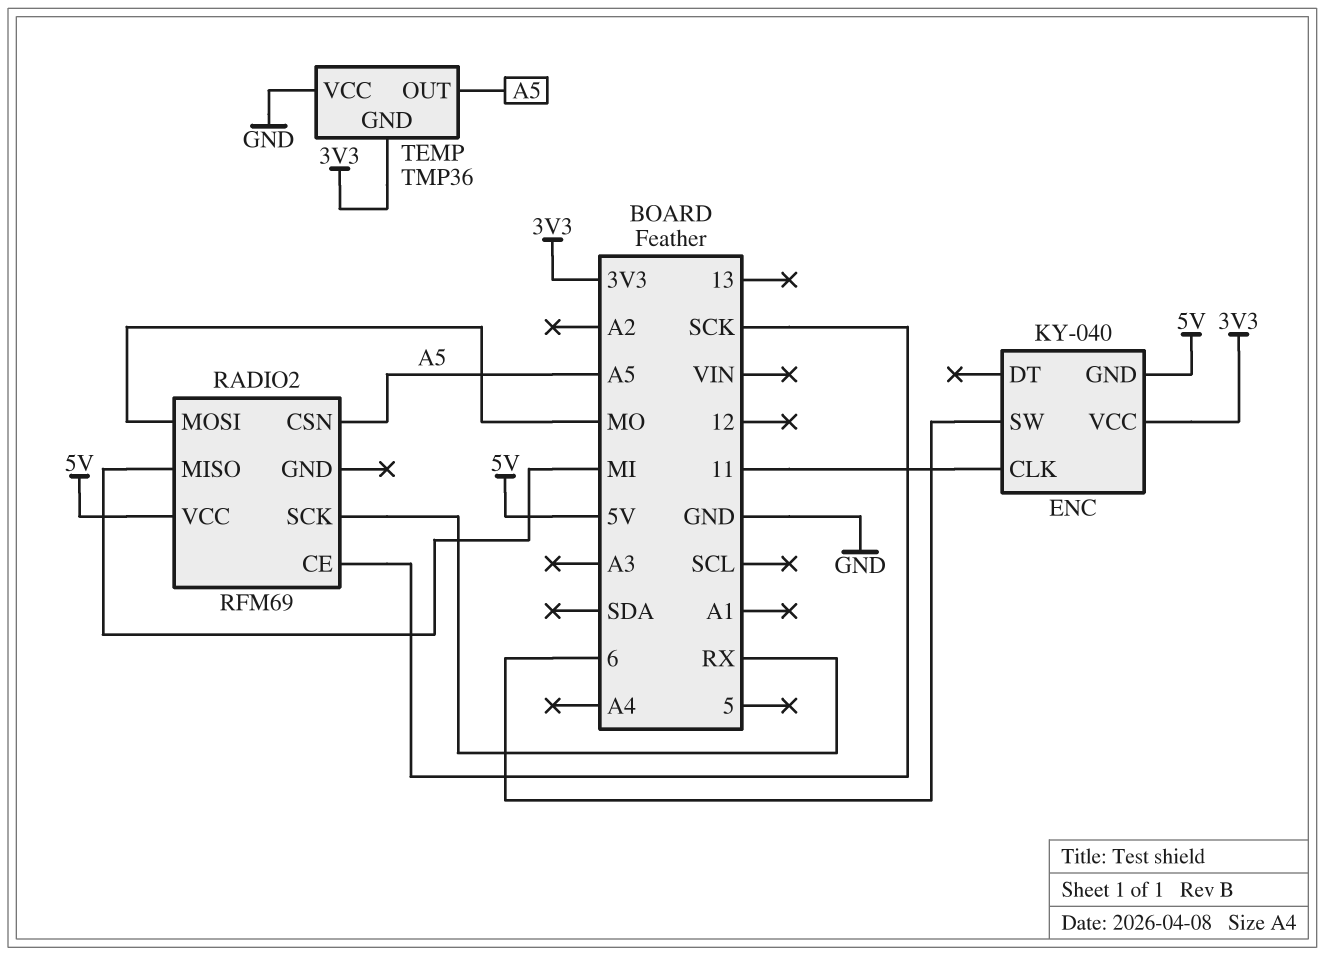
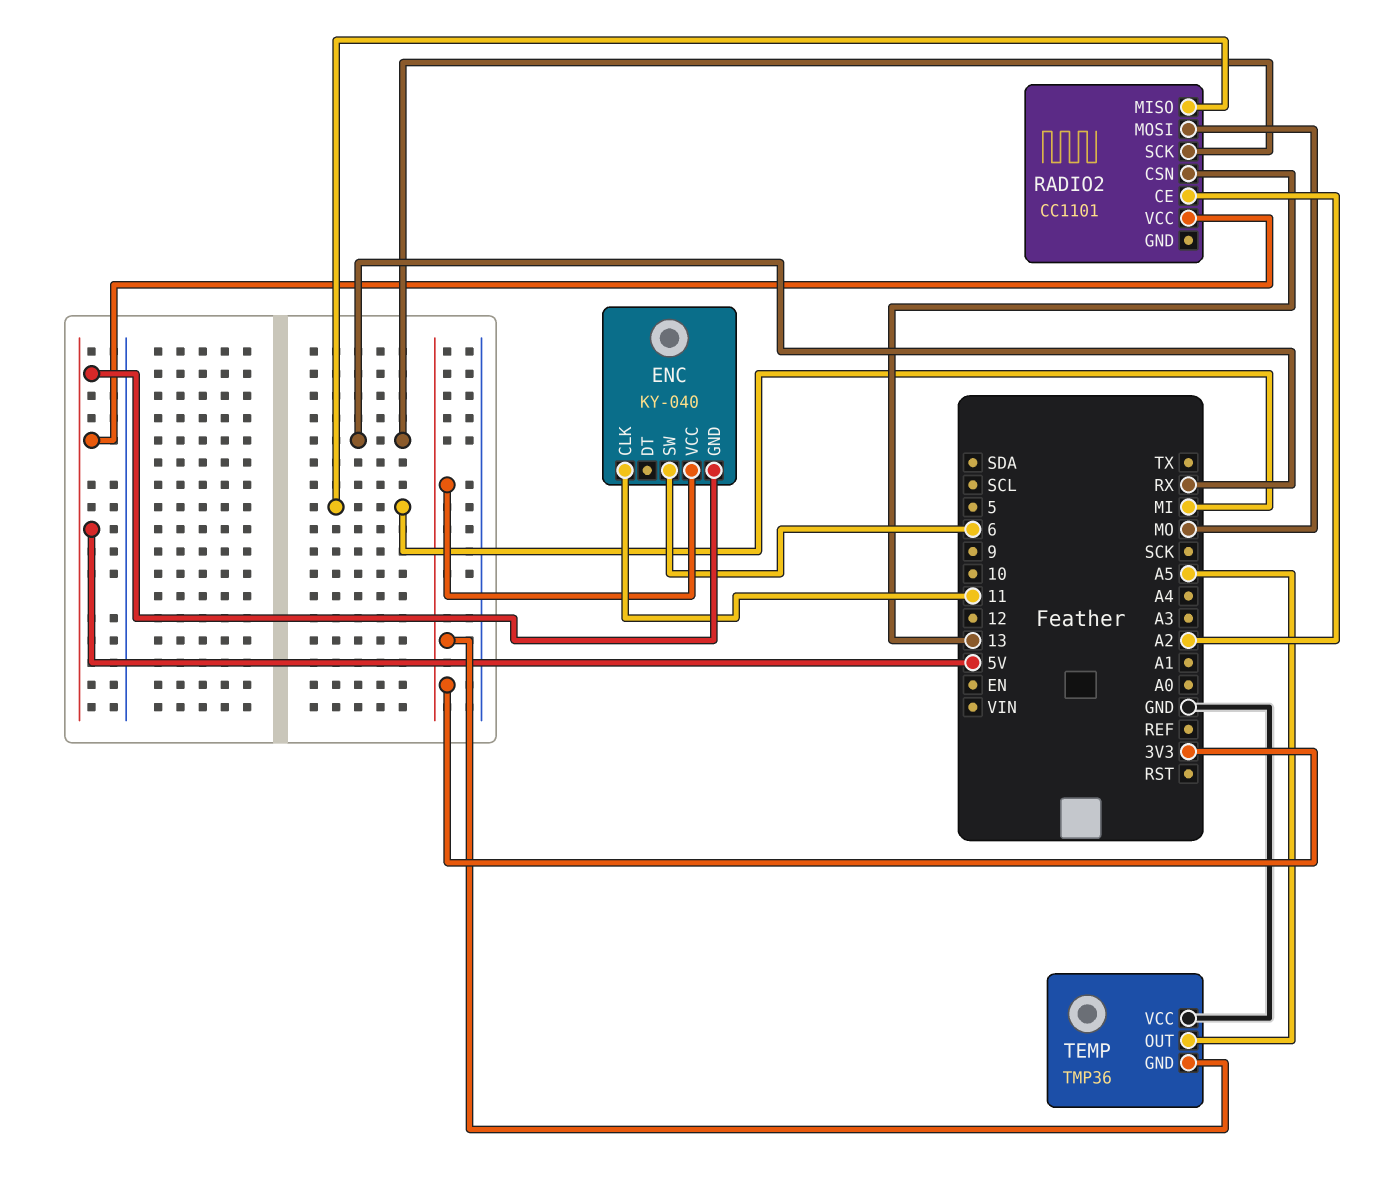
RADIO2: RFM69 -> CC1101
RADIO2 pin CE: SCK -> A2
RADIO2 pin CSN: A5 -> 13

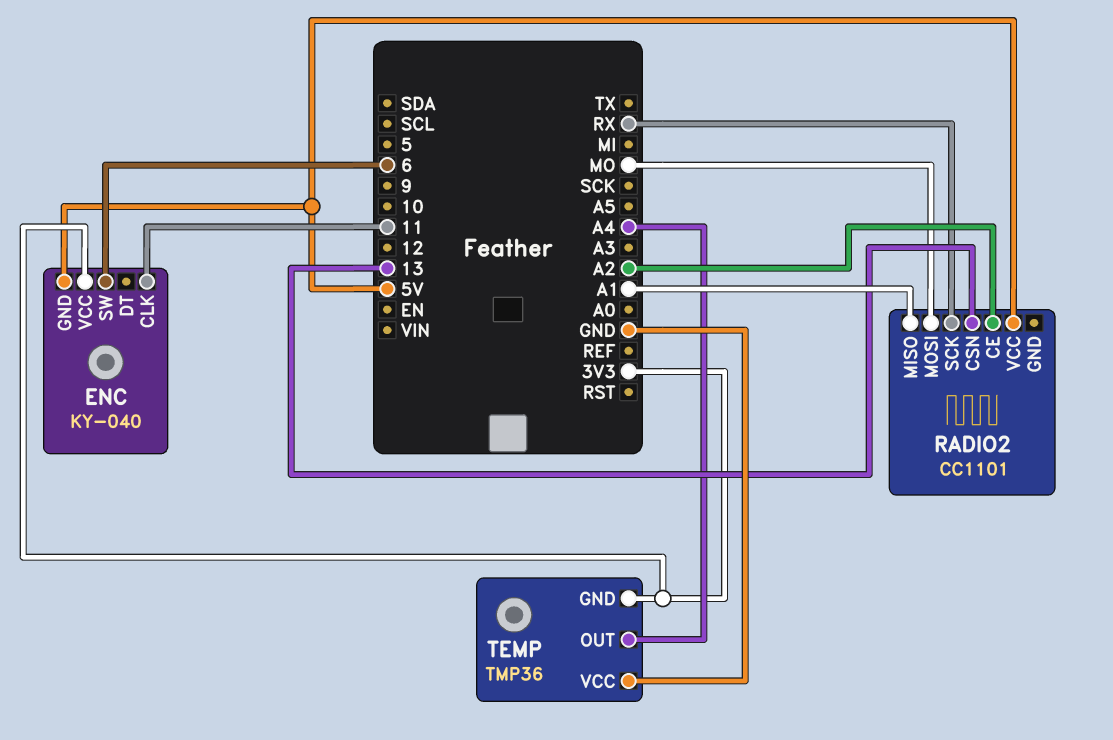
RADIO2 pin MISO: MI -> A1
TEMP pin OUT: A5 -> A4

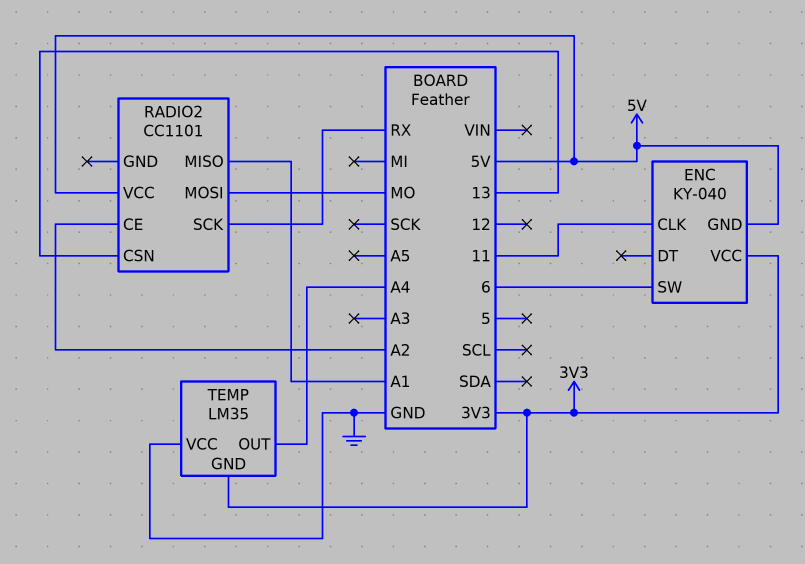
TEMP: TMP36 -> LM35

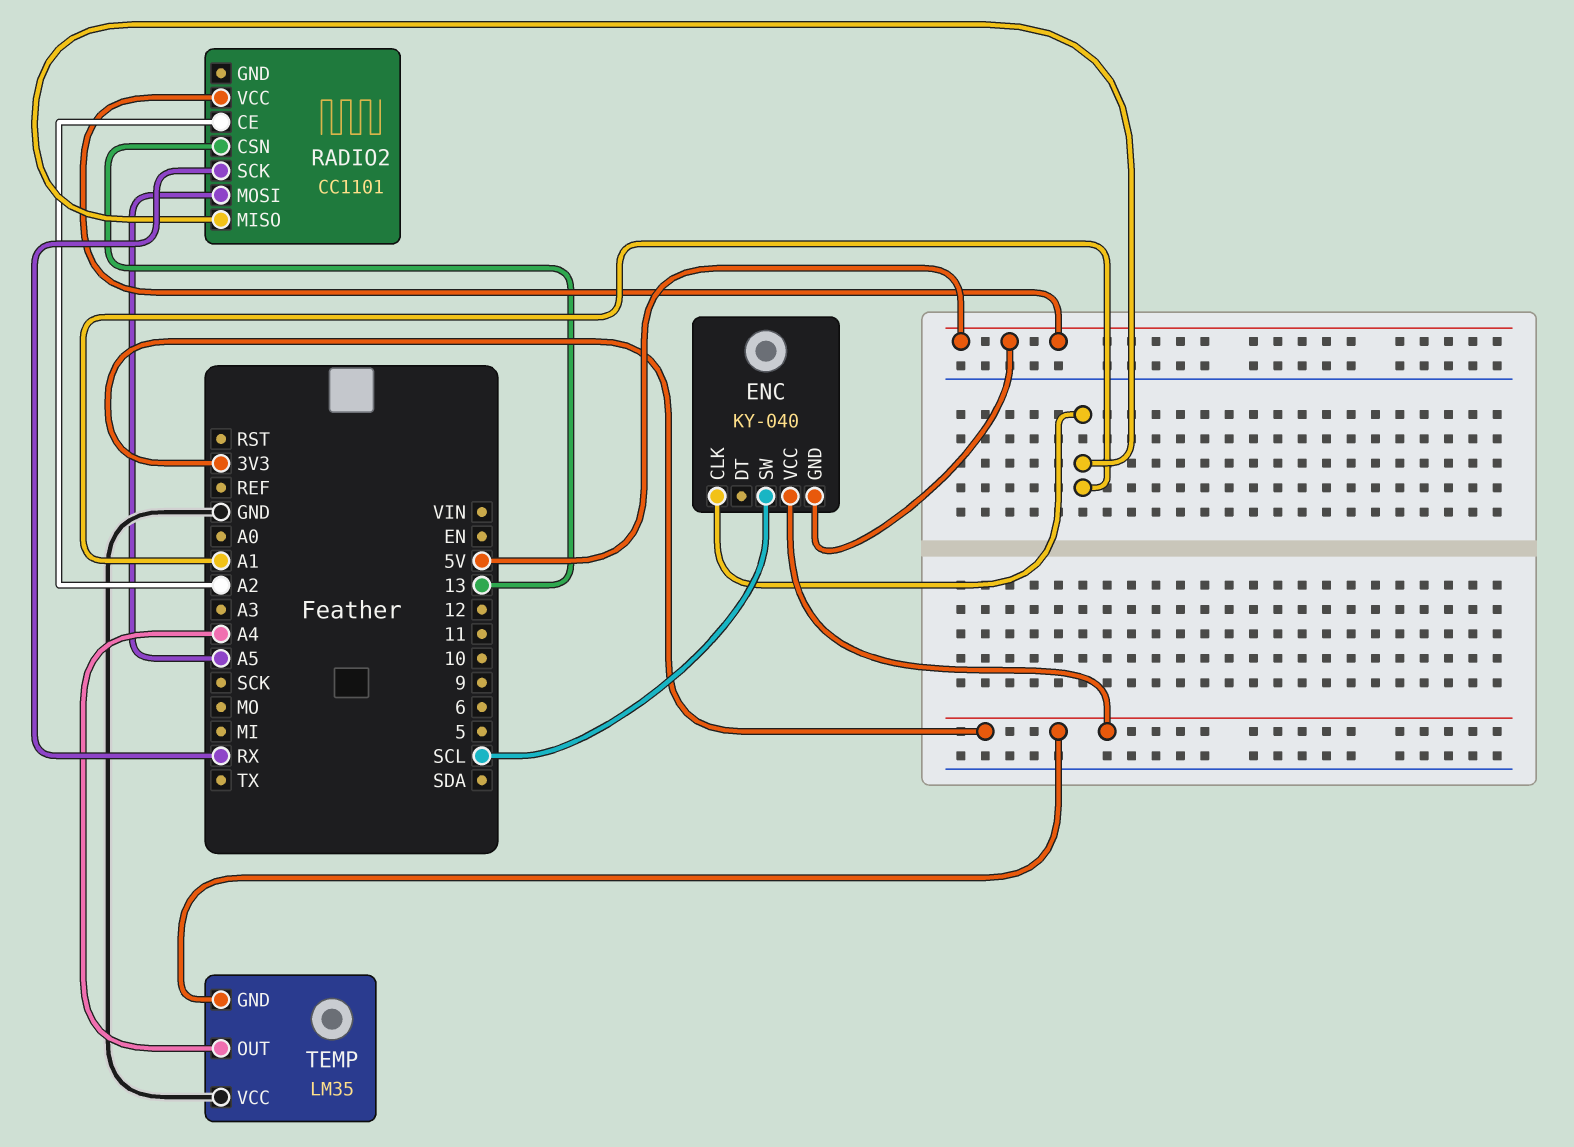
ENC pin CLK: 11 -> A1
ENC pin SW: 6 -> SCL
RADIO2 pin MOSI: MO -> A5

